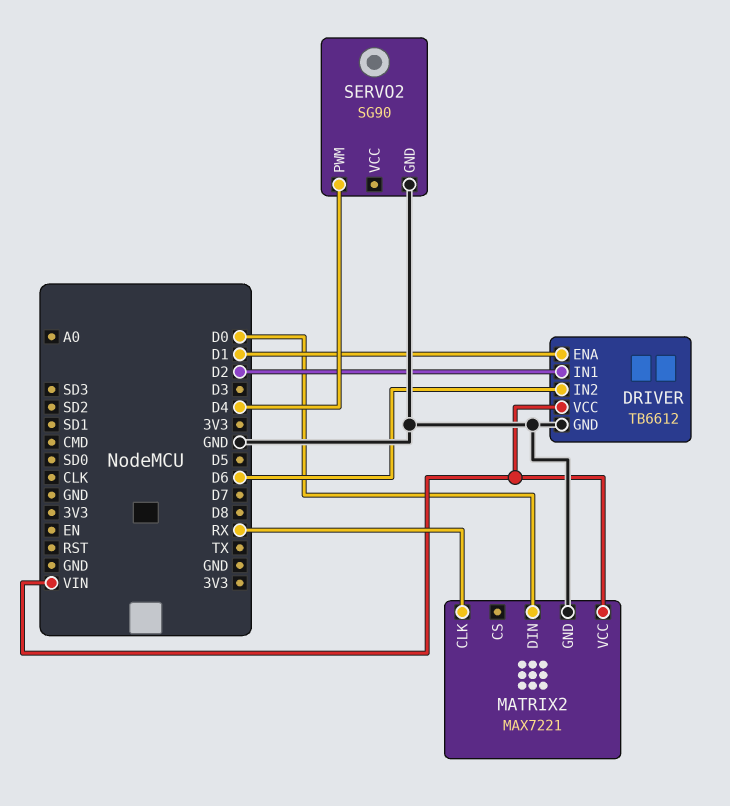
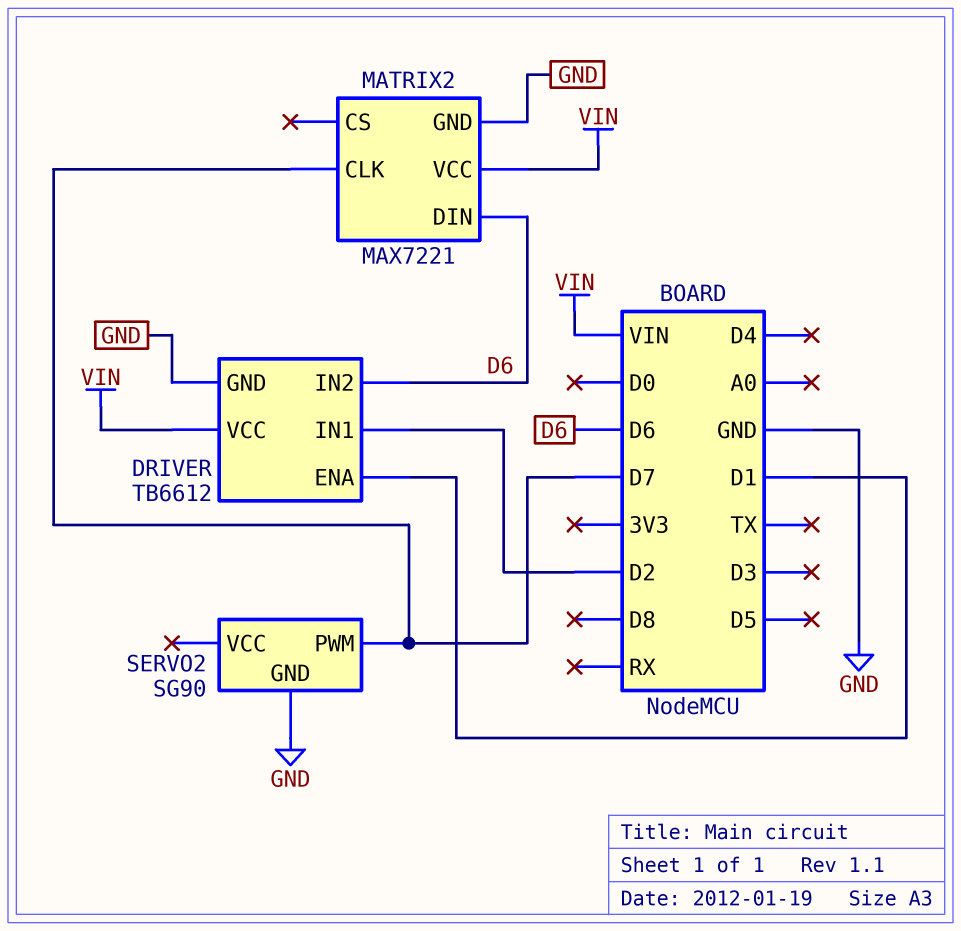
MATRIX2 pin CLK: RX -> D7
MATRIX2 pin DIN: D0 -> D6
SERVO2 pin PWM: D4 -> D7

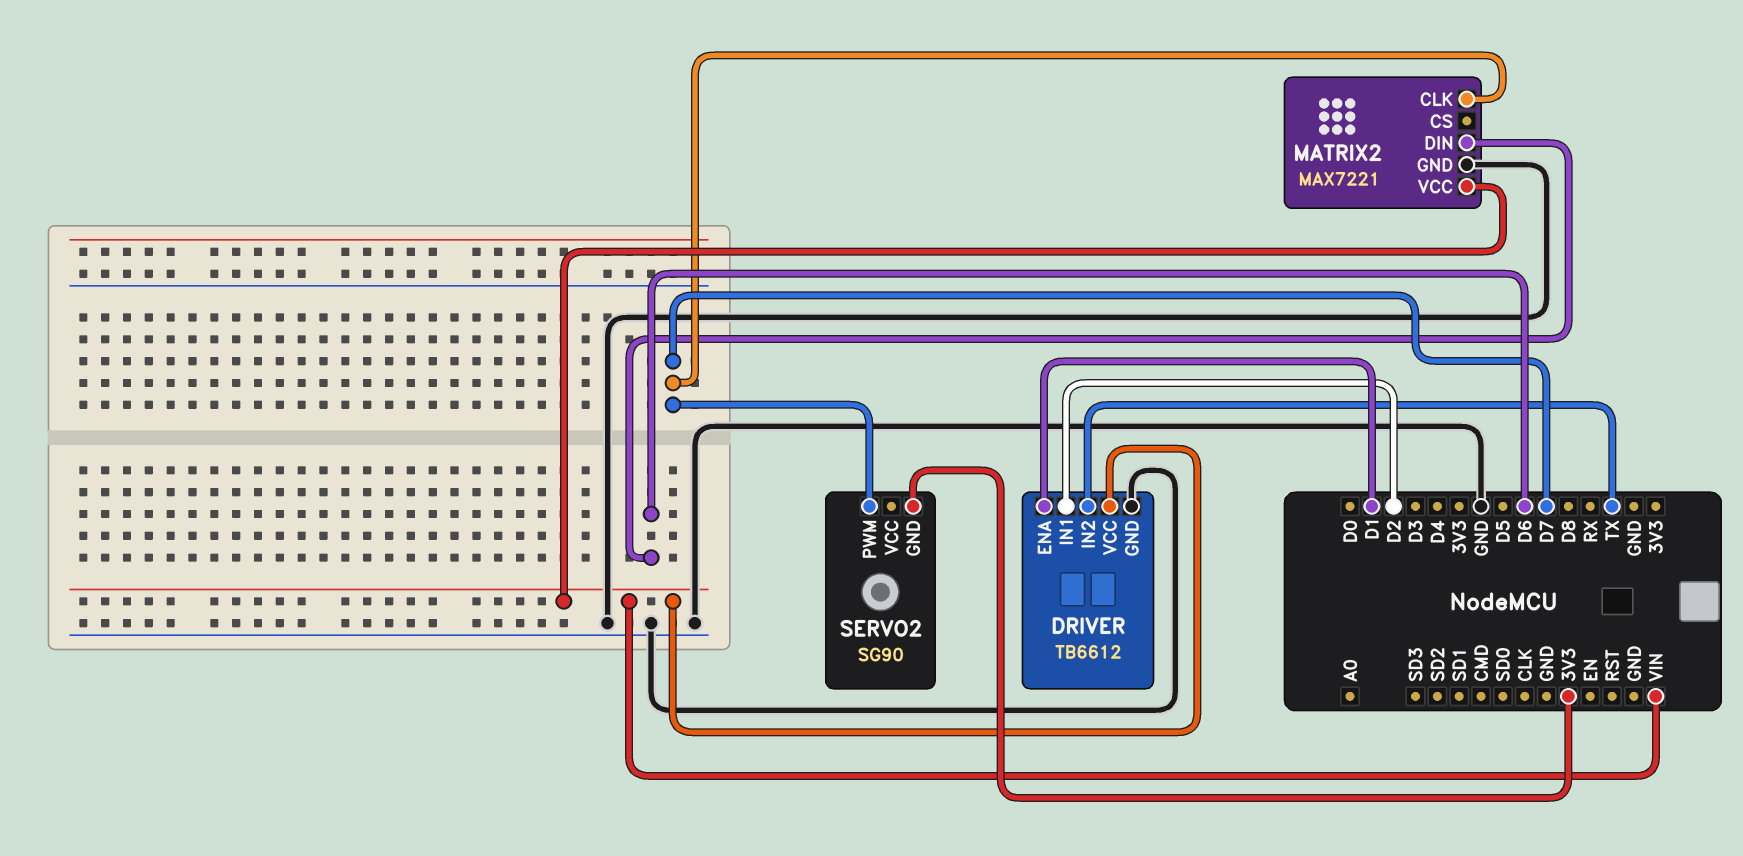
DRIVER pin IN2: D6 -> TX
SERVO2 pin GND: GND -> 3V3

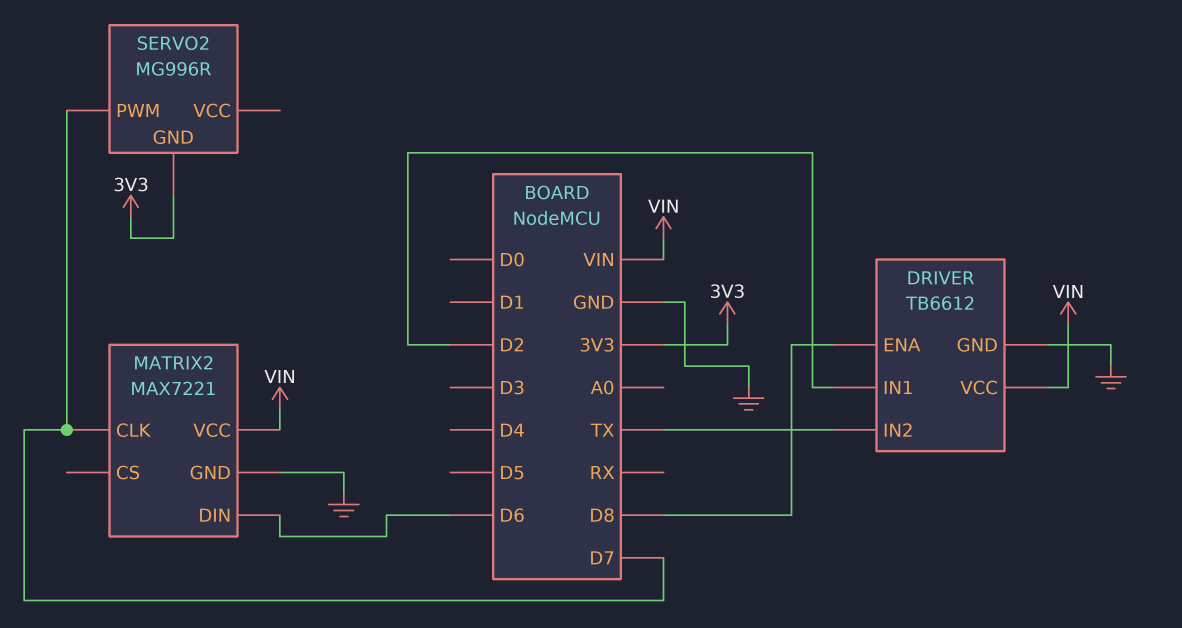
DRIVER pin ENA: D1 -> D8
SERVO2: SG90 -> MG996R

